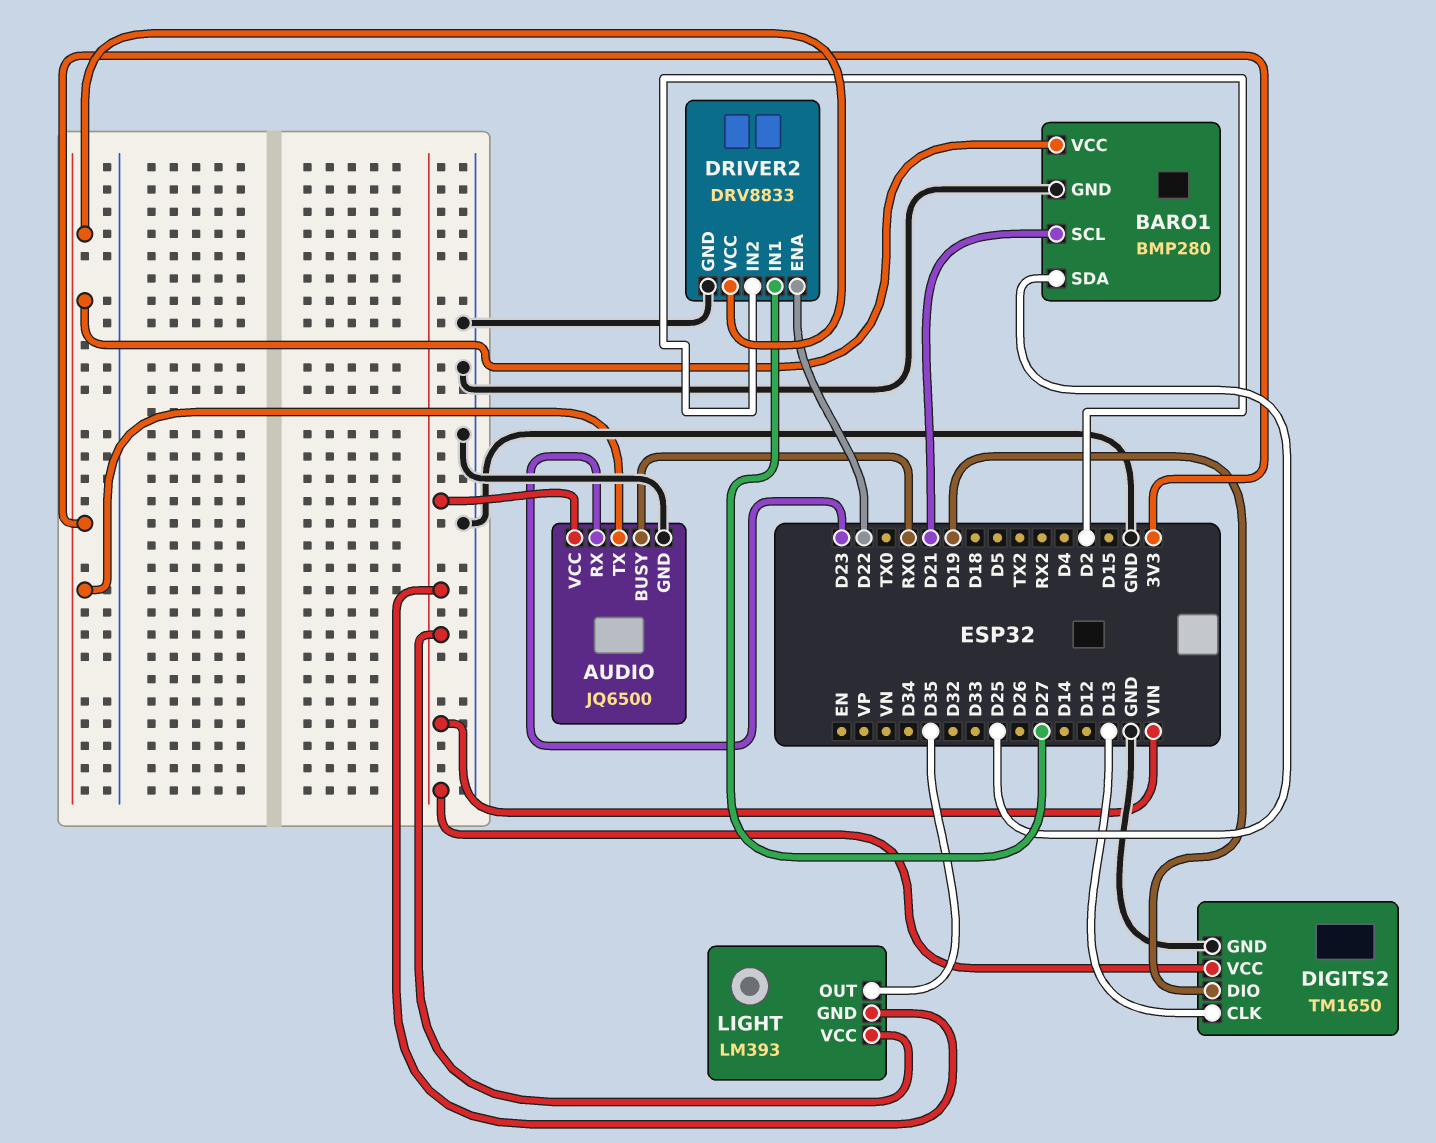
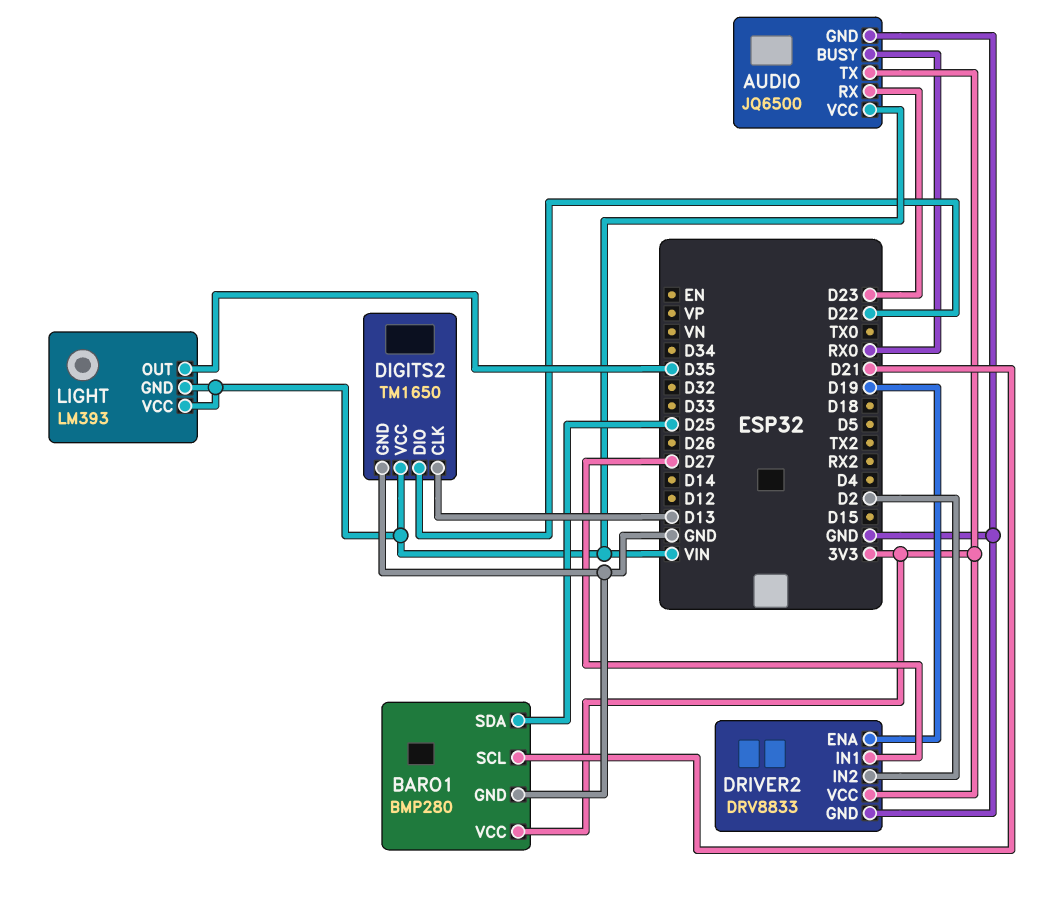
DIGITS2 pin DIO: D19 -> D22
DRIVER2 pin ENA: D22 -> D19

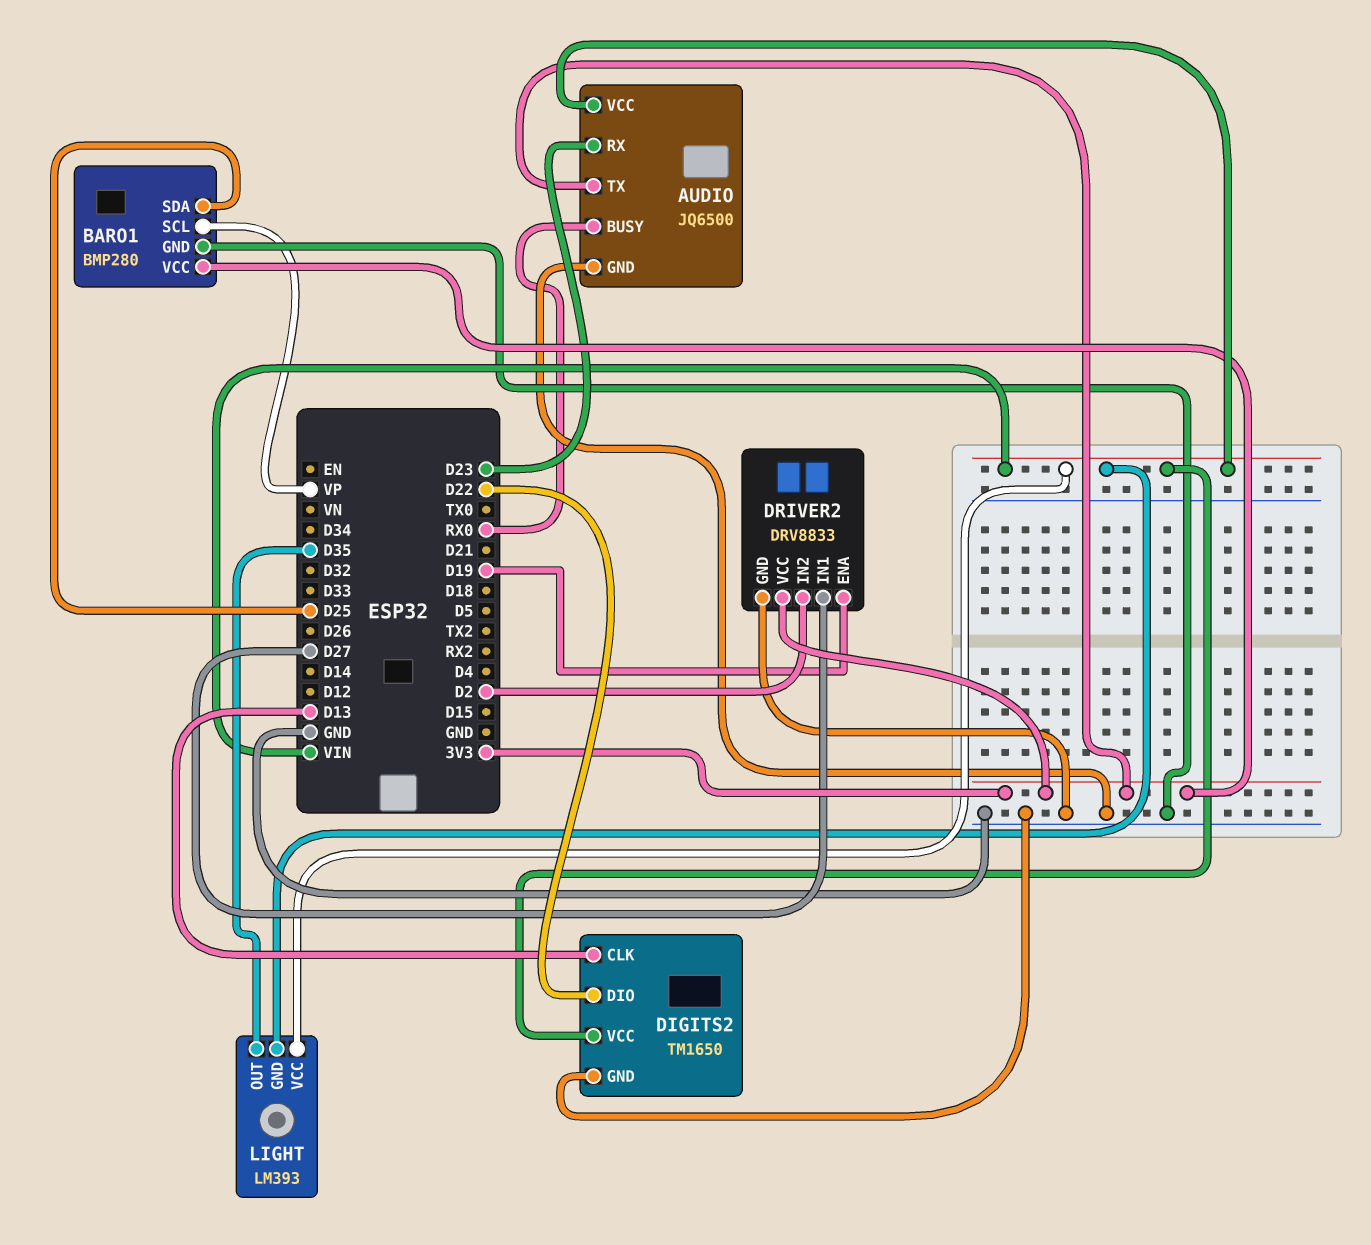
BARO1 pin SCL: D21 -> VP

